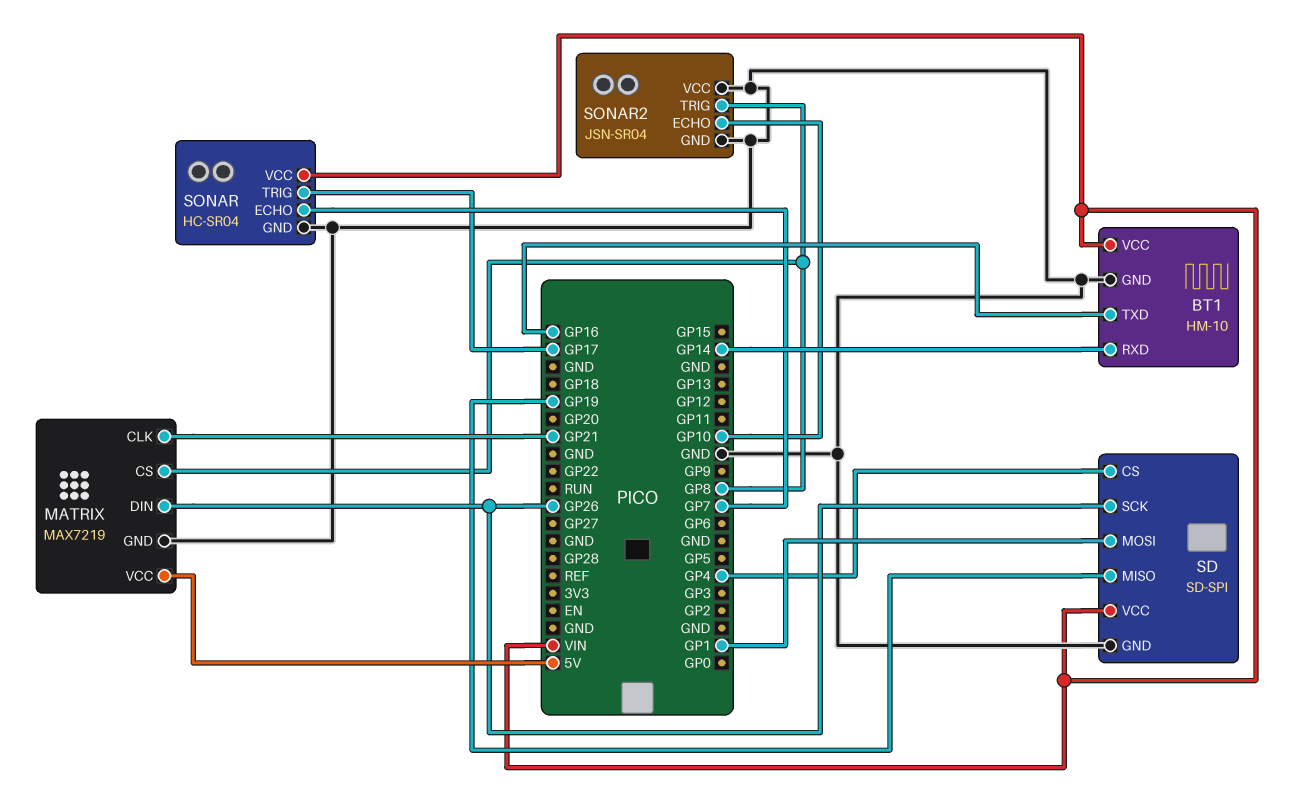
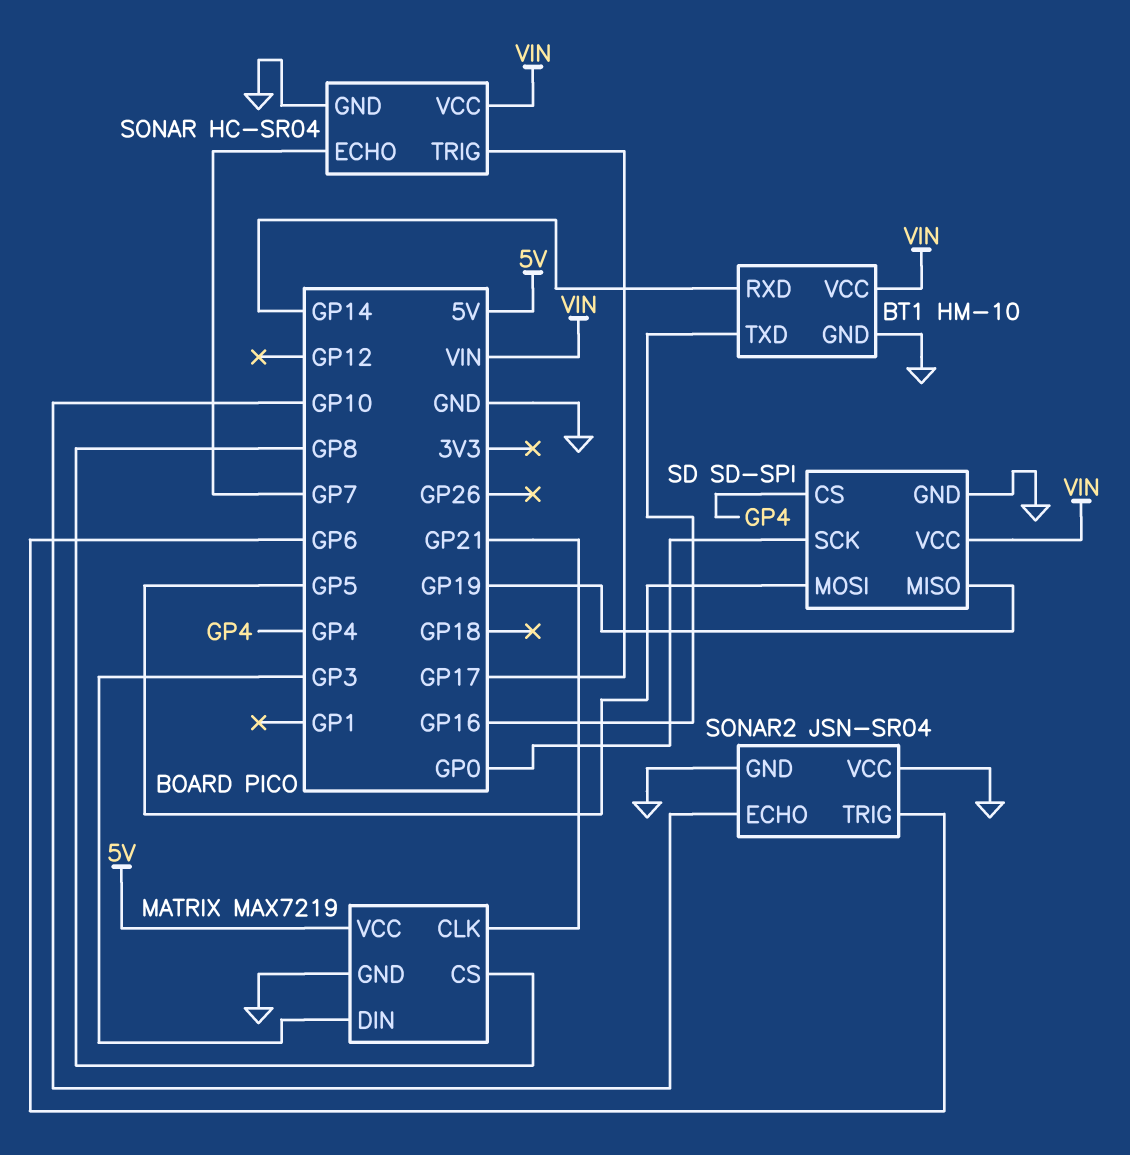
MATRIX pin DIN: GP26 -> GP3
SD pin MOSI: GP1 -> GP5
SD pin SCK: GP26 -> GP0
SONAR2 pin TRIG: GP8 -> GP6

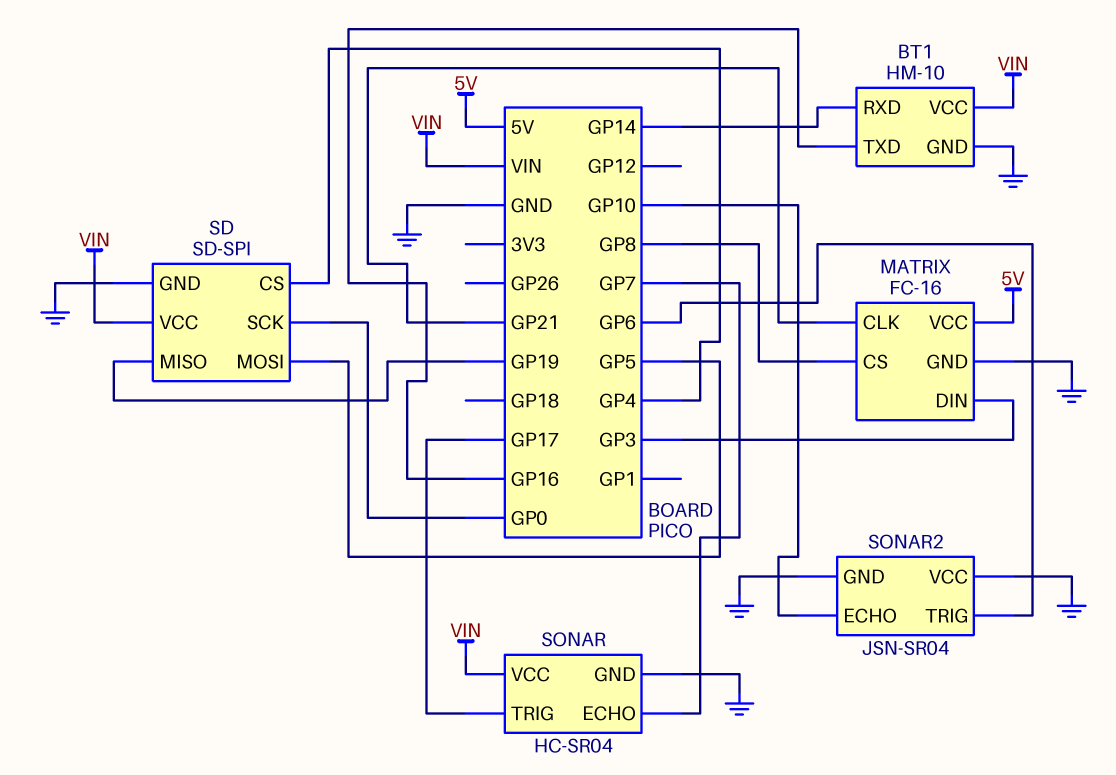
MATRIX: MAX7219 -> FC-16

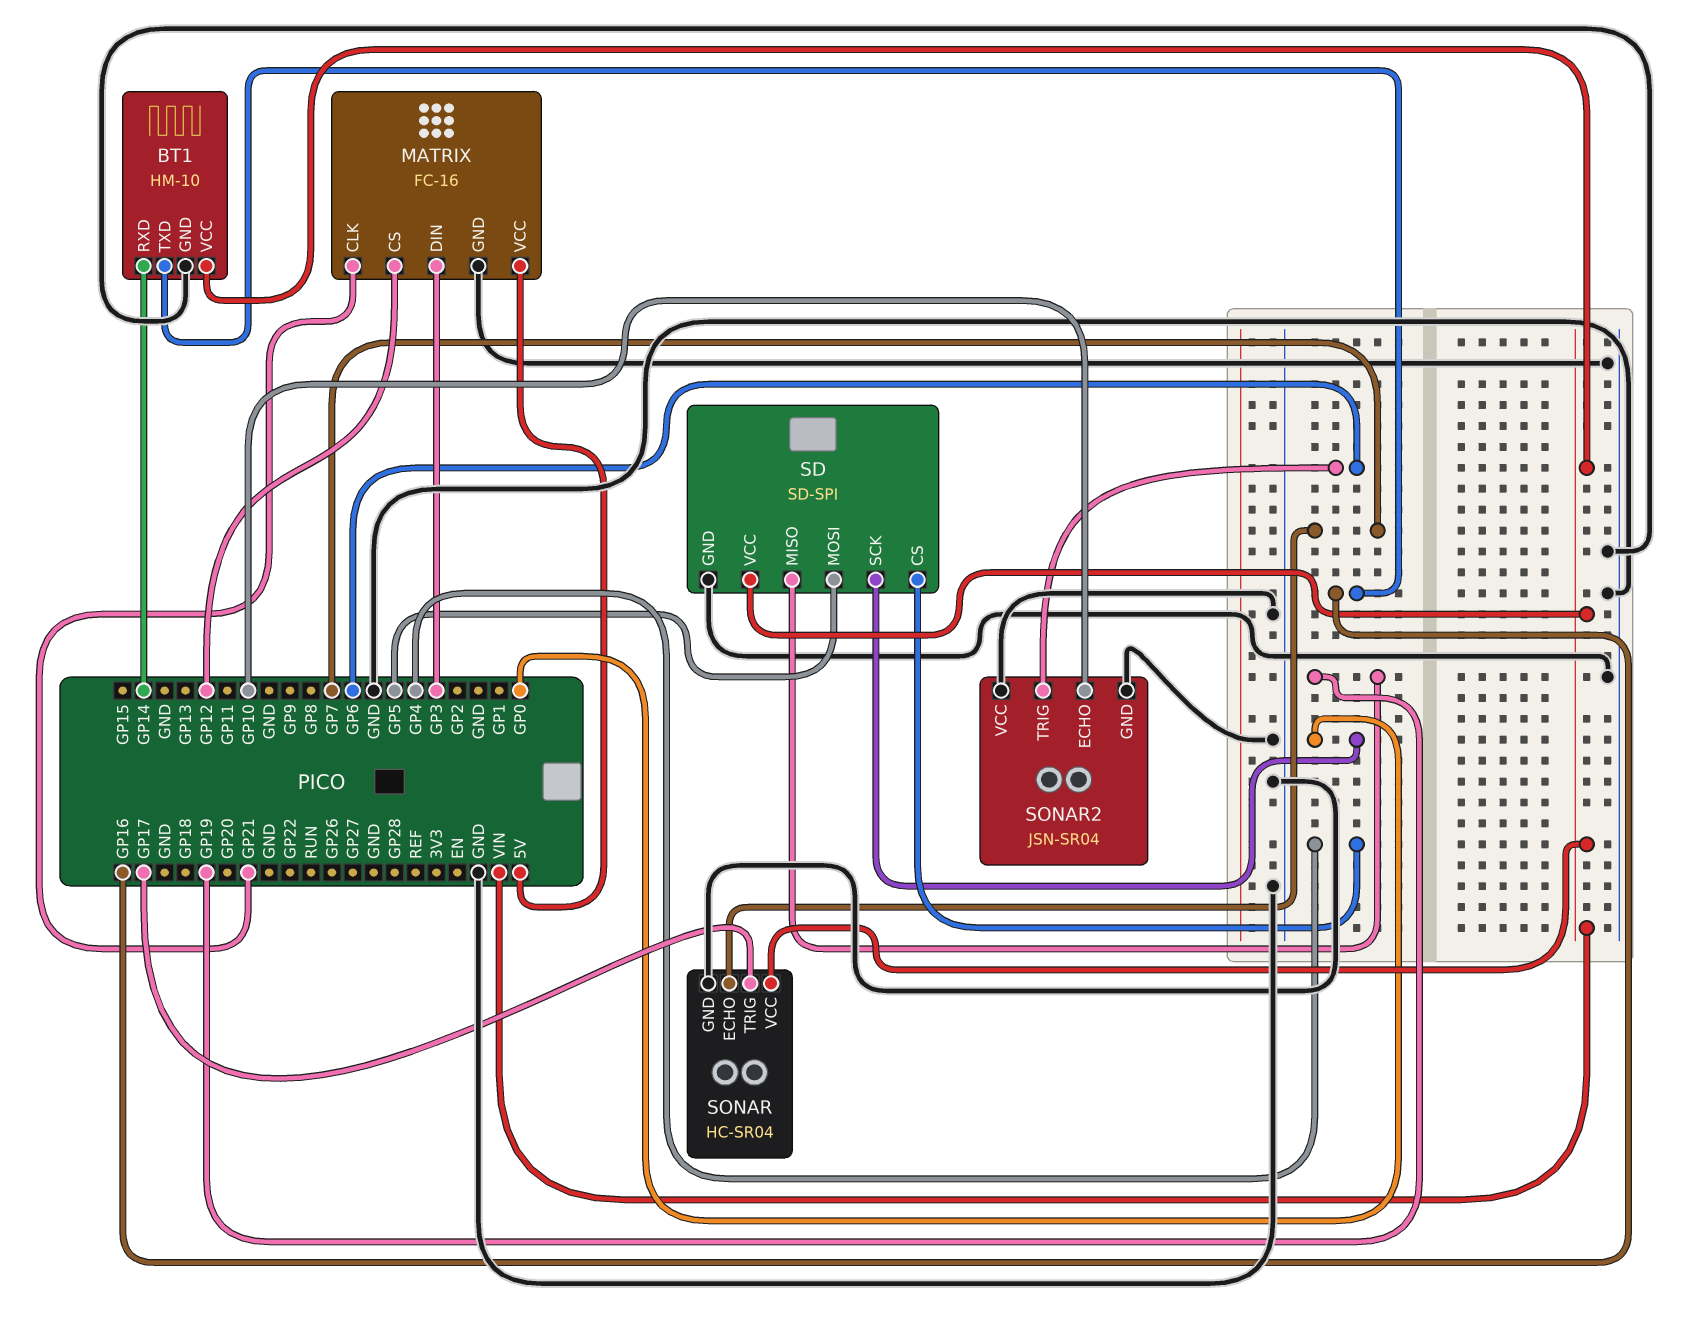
MATRIX pin CS: GP8 -> GP12

